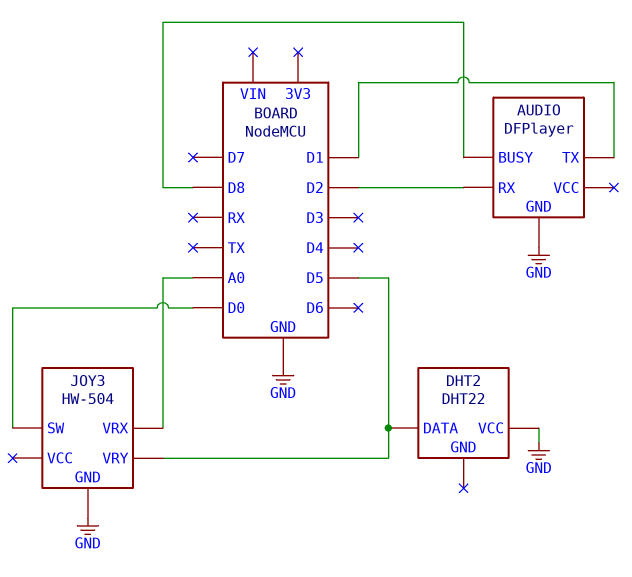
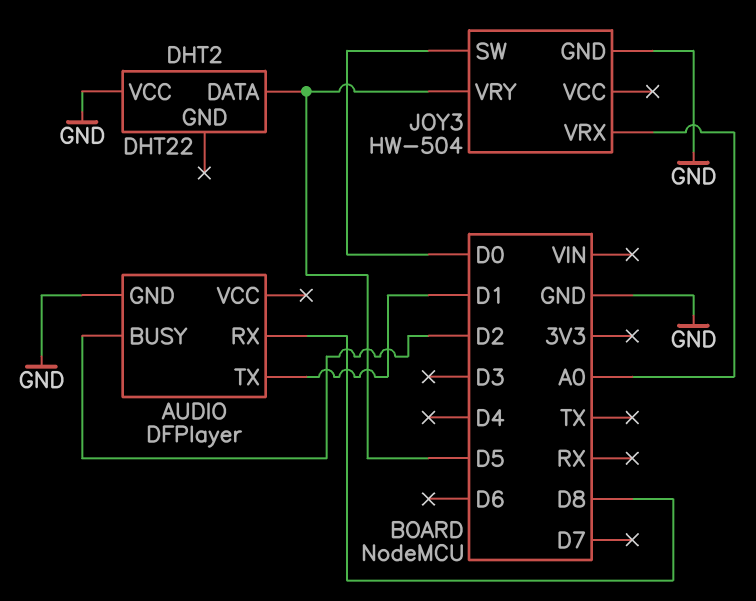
AUDIO pin BUSY: D8 -> D2
AUDIO pin RX: D2 -> D8

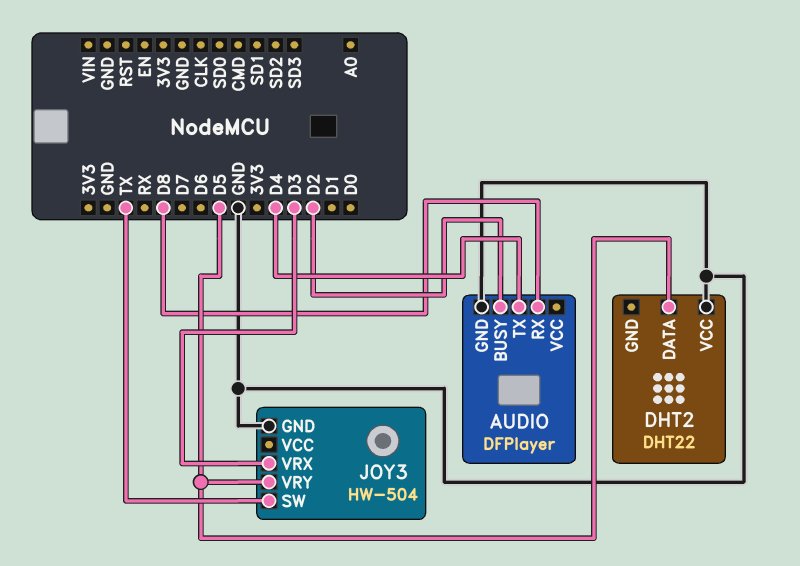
AUDIO pin TX: D1 -> D4
JOY3 pin SW: D0 -> TX
JOY3 pin VRX: A0 -> D3

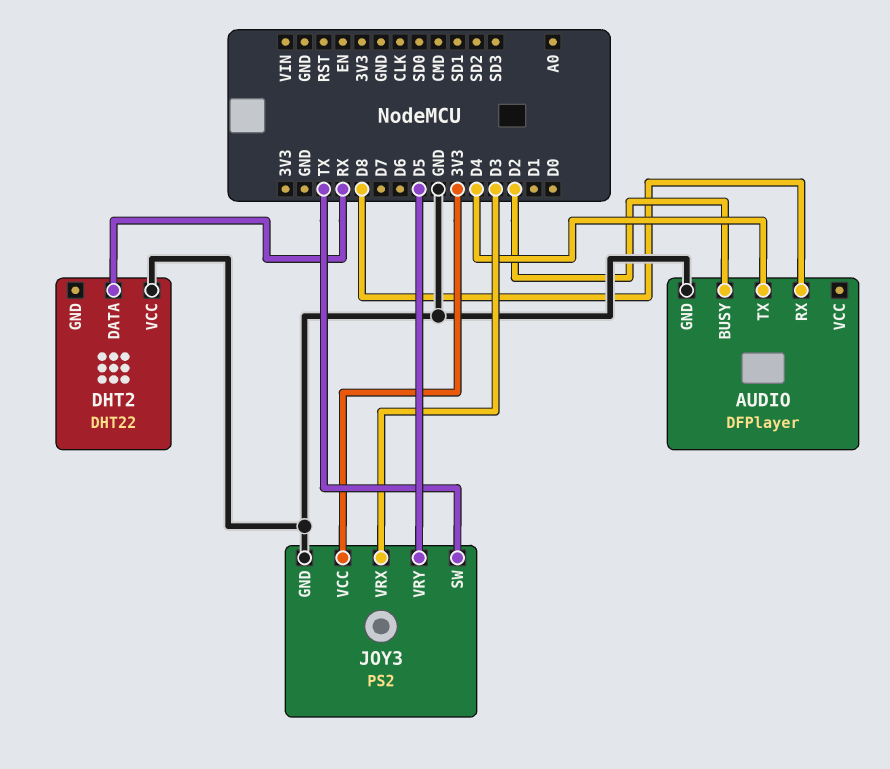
DHT2 pin DATA: D5 -> RX
JOY3: HW-504 -> PS2
JOY3 pin VCC: none -> 3V3

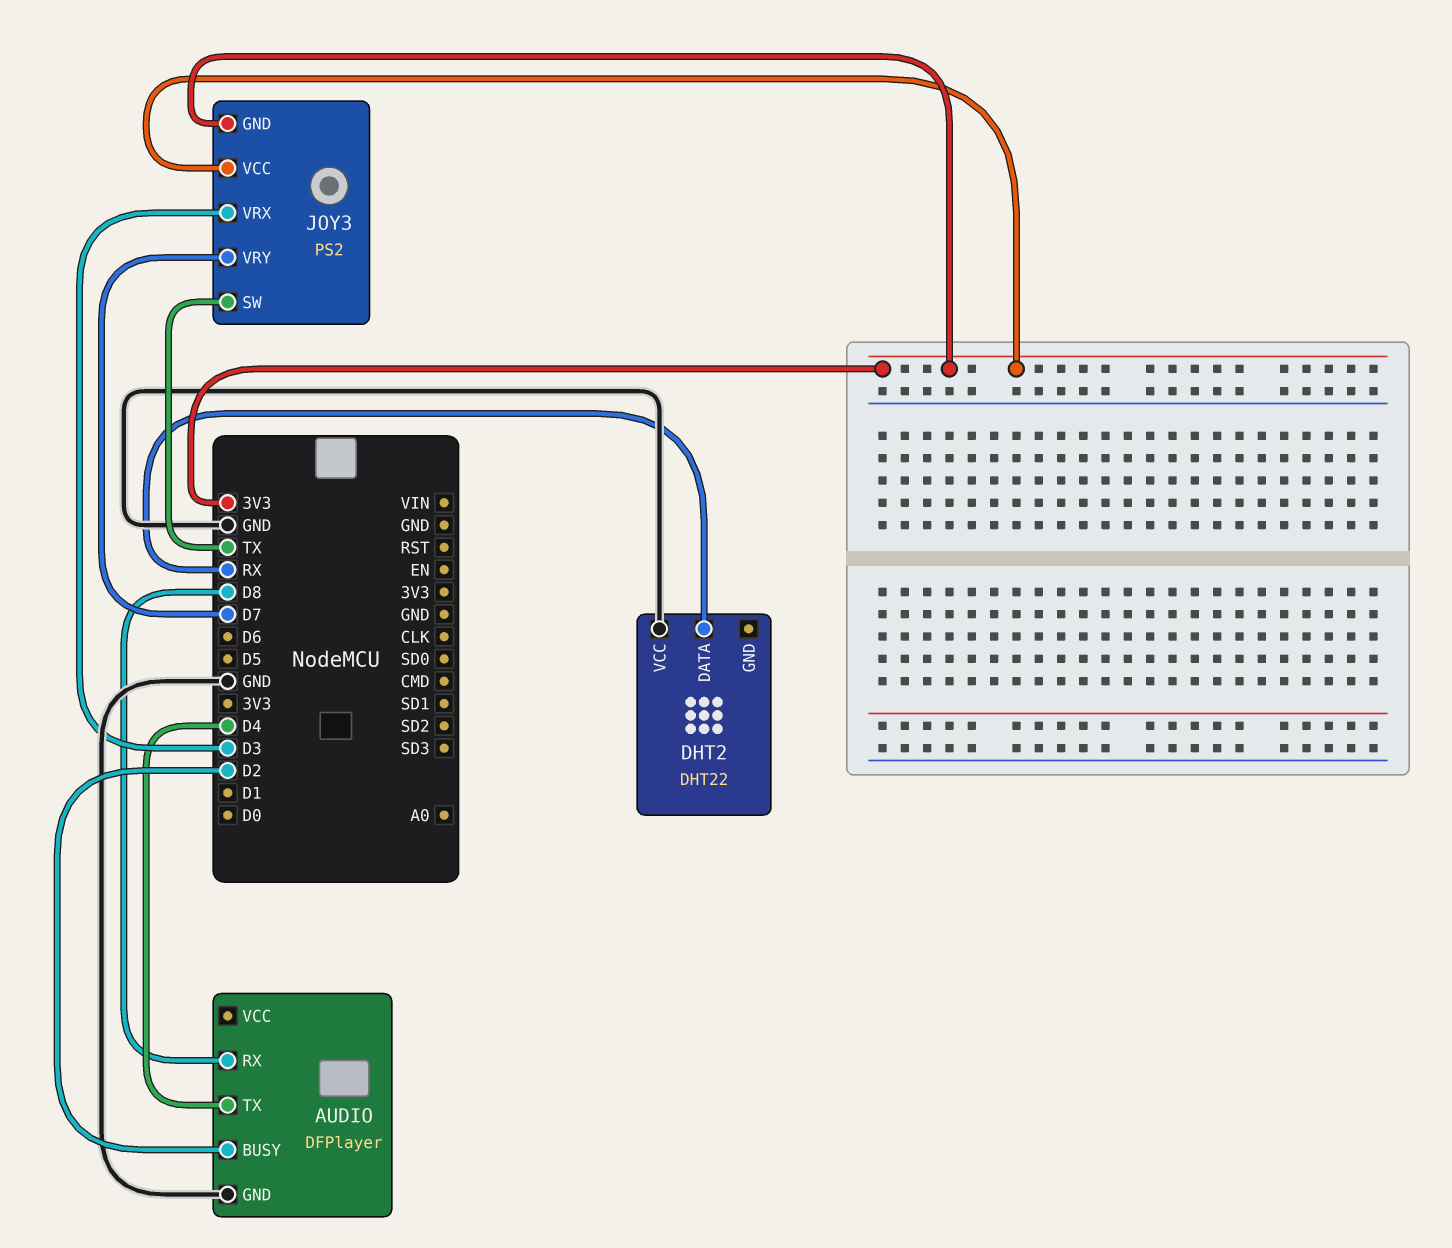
JOY3 pin GND: GND -> 3V3
JOY3 pin VRY: D5 -> D7

